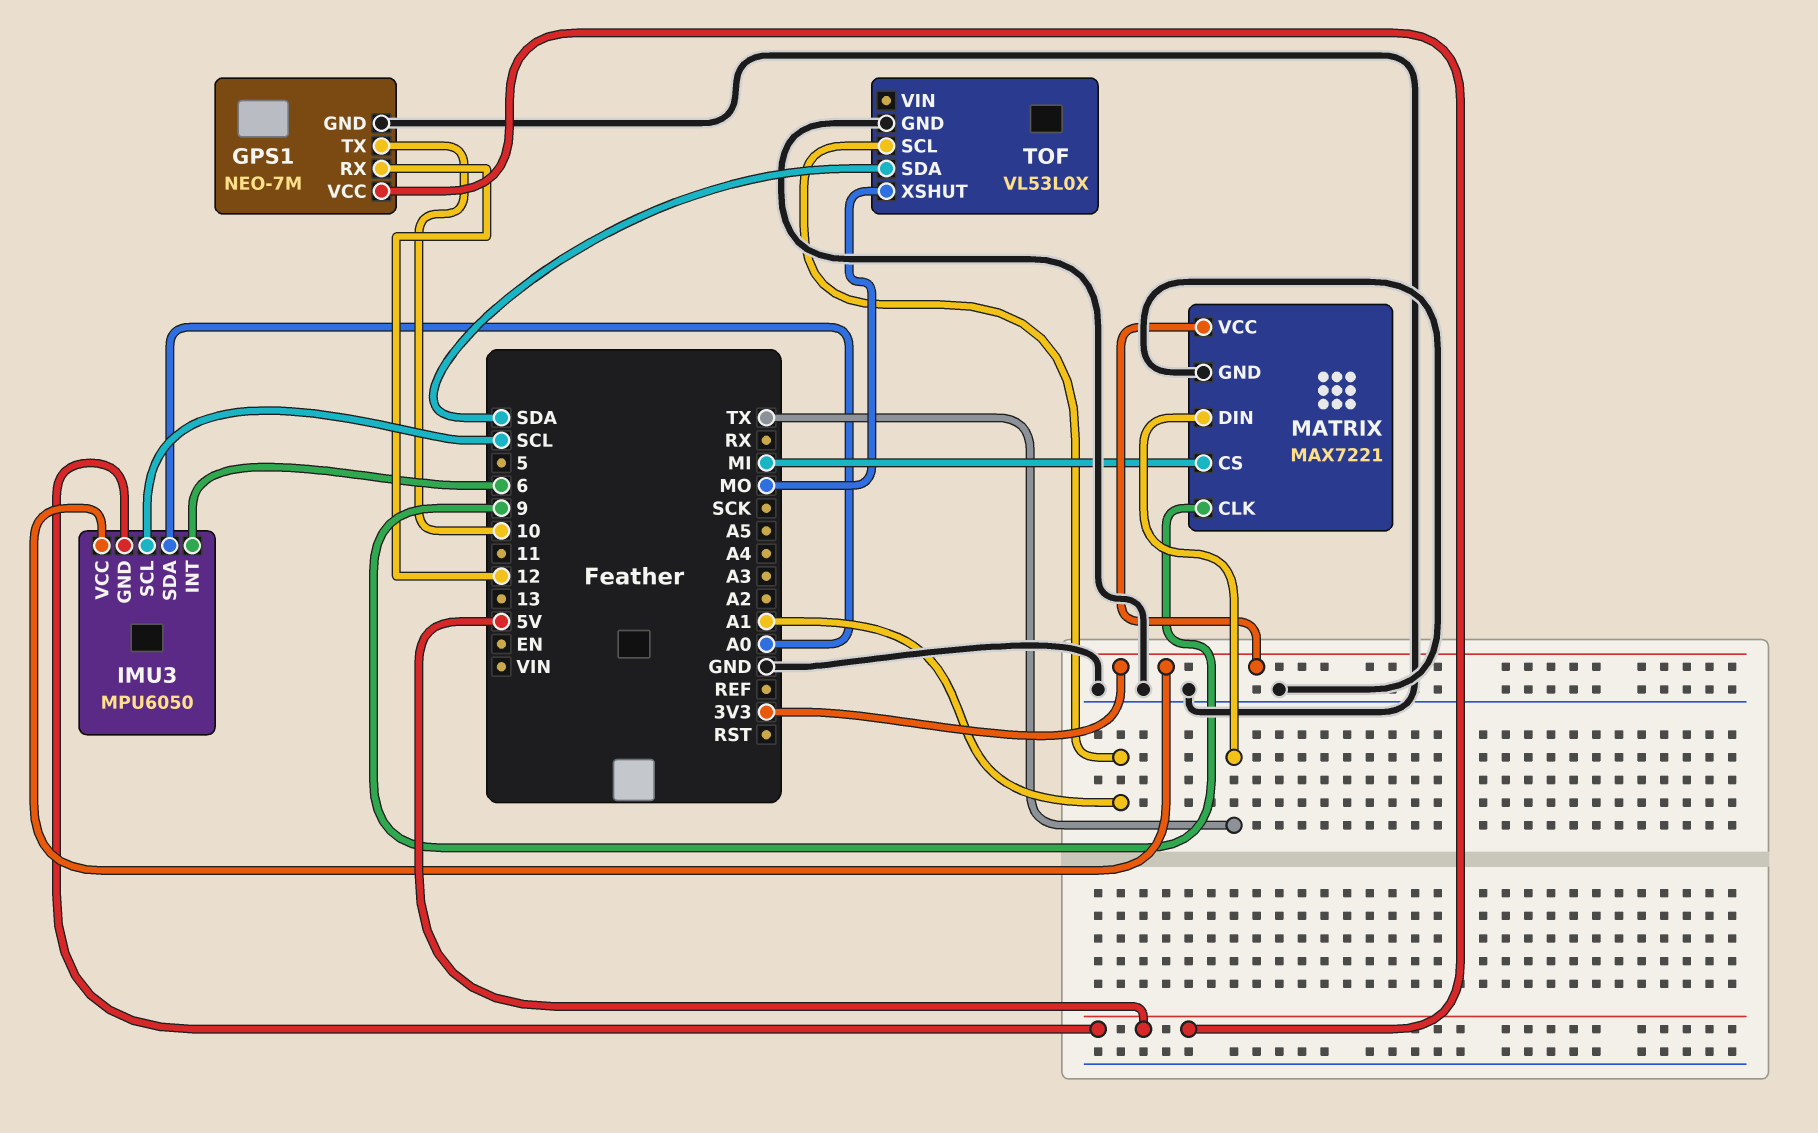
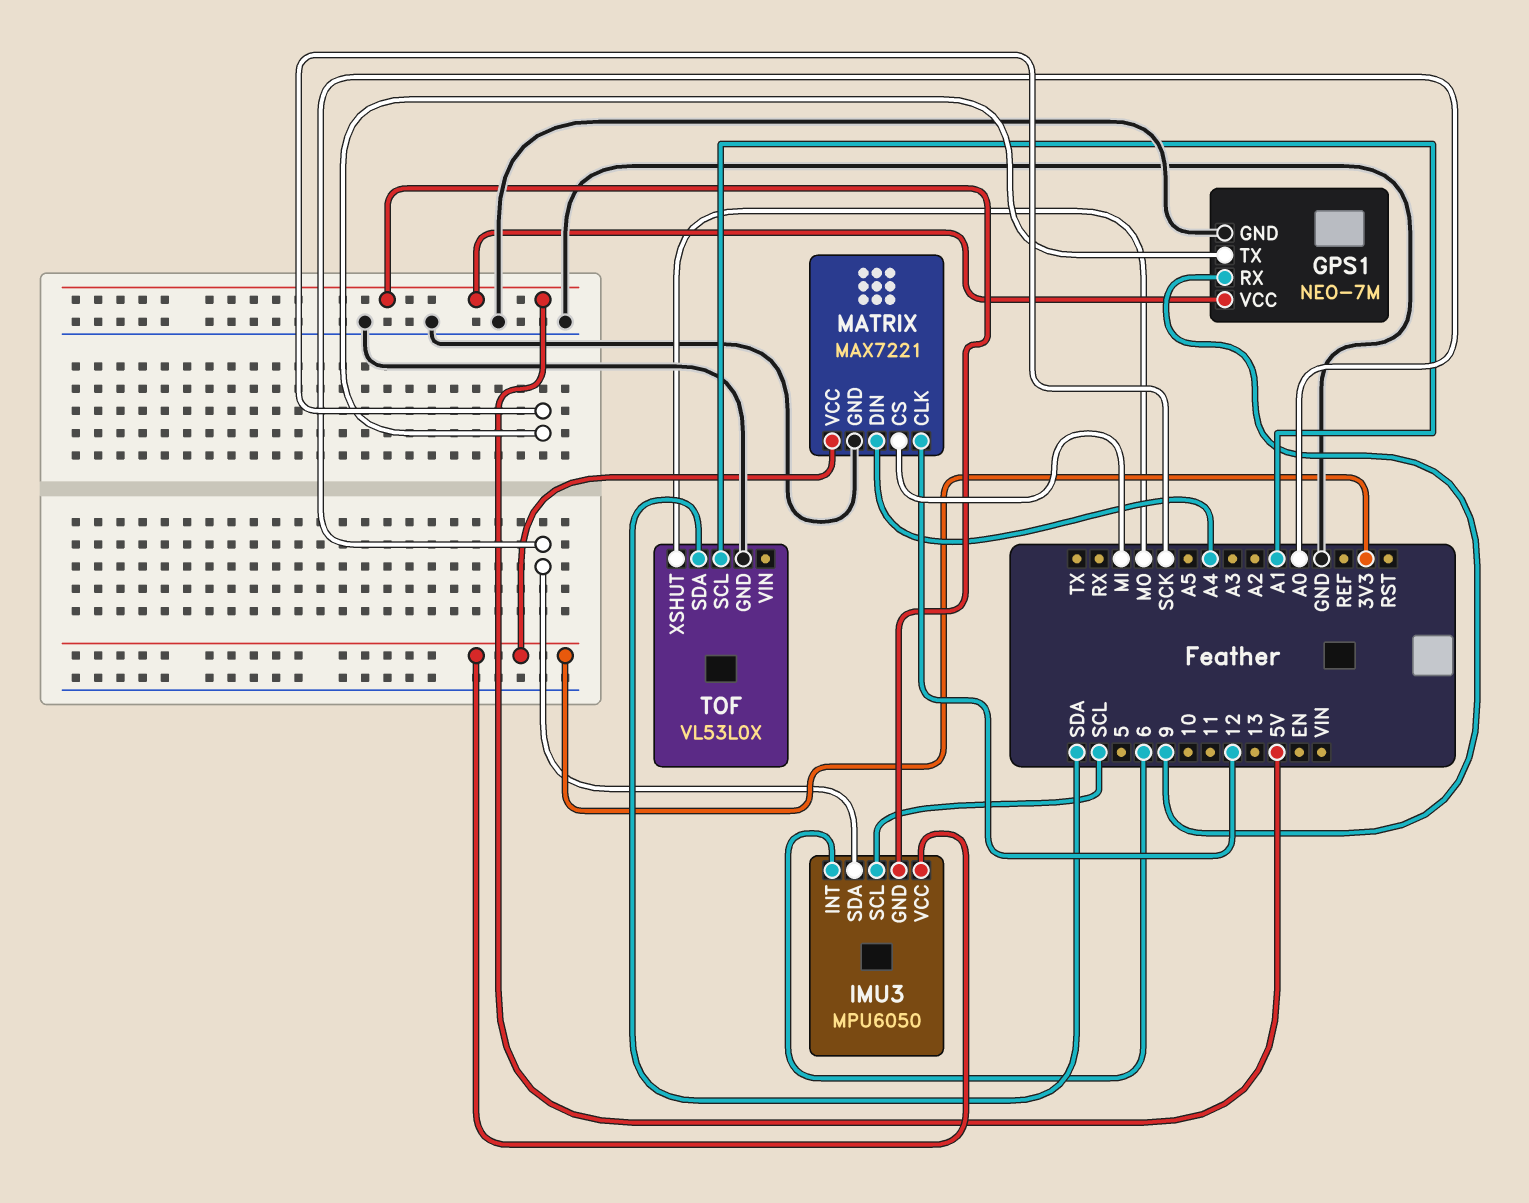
GPS1 pin RX: 12 -> 9
GPS1 pin TX: 10 -> SCK
MATRIX pin CLK: 9 -> 12
MATRIX pin DIN: TX -> A4

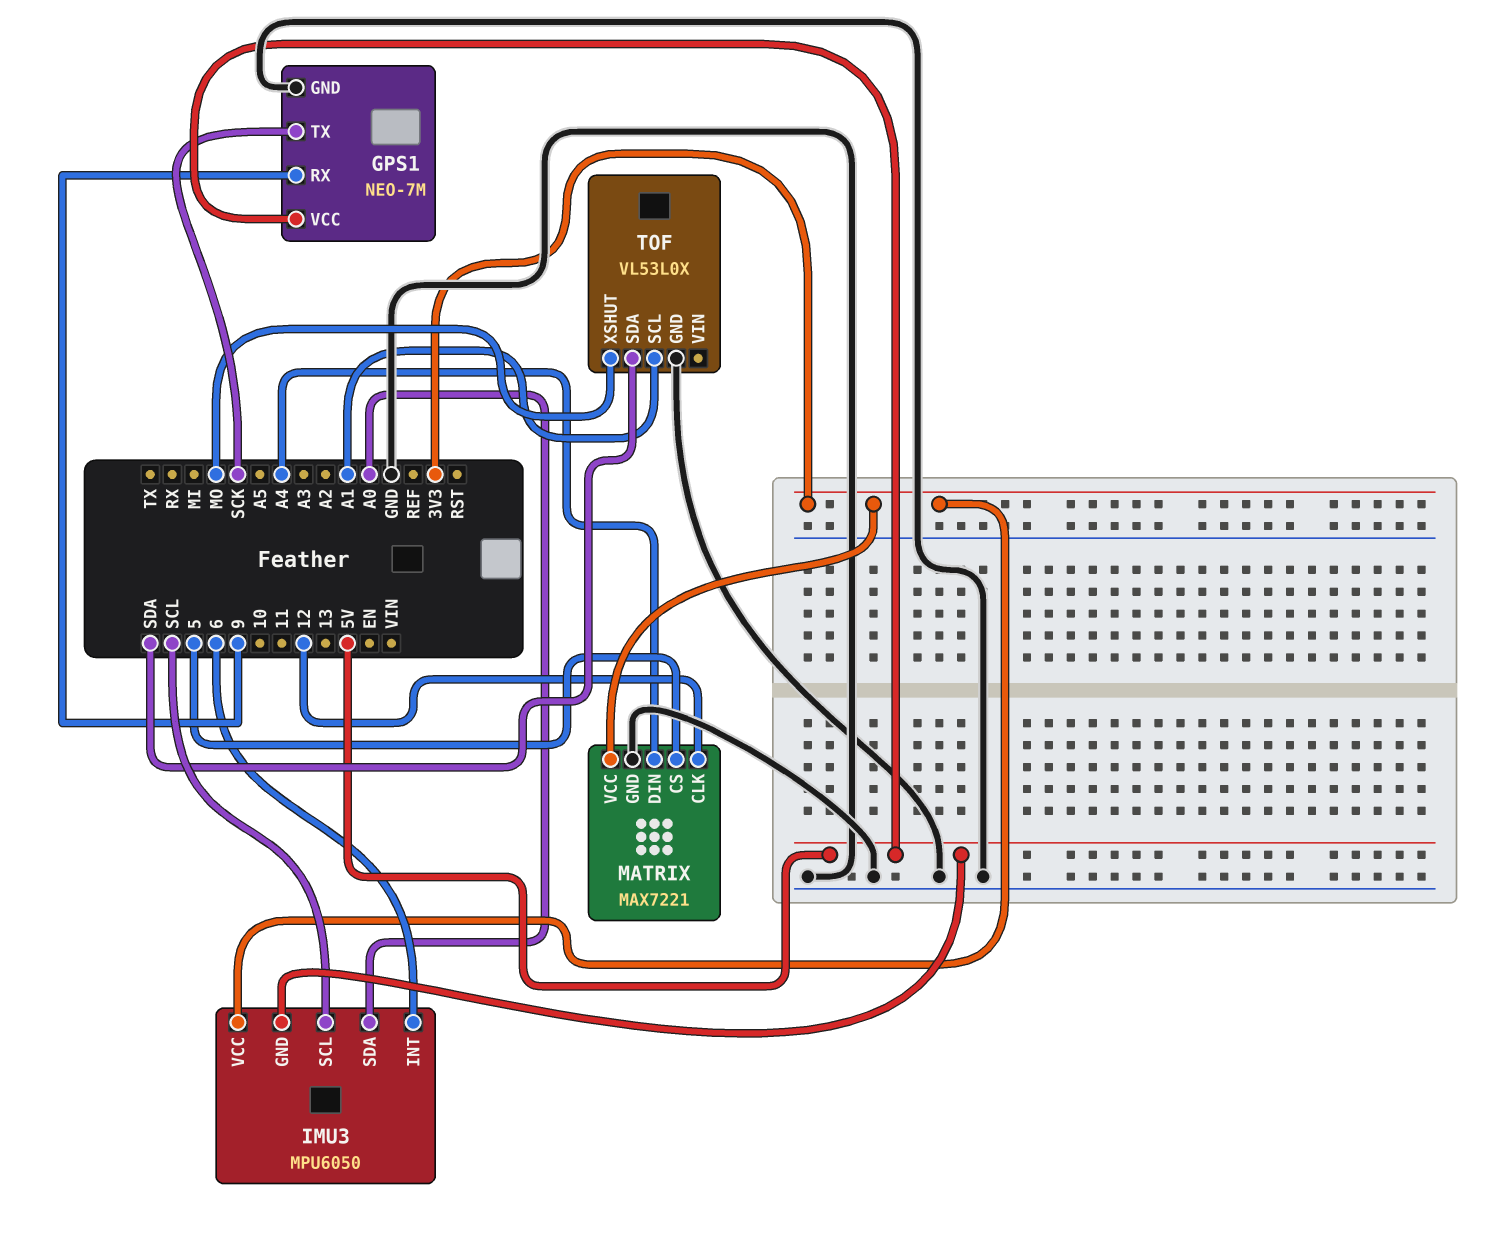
MATRIX pin CS: MI -> 5

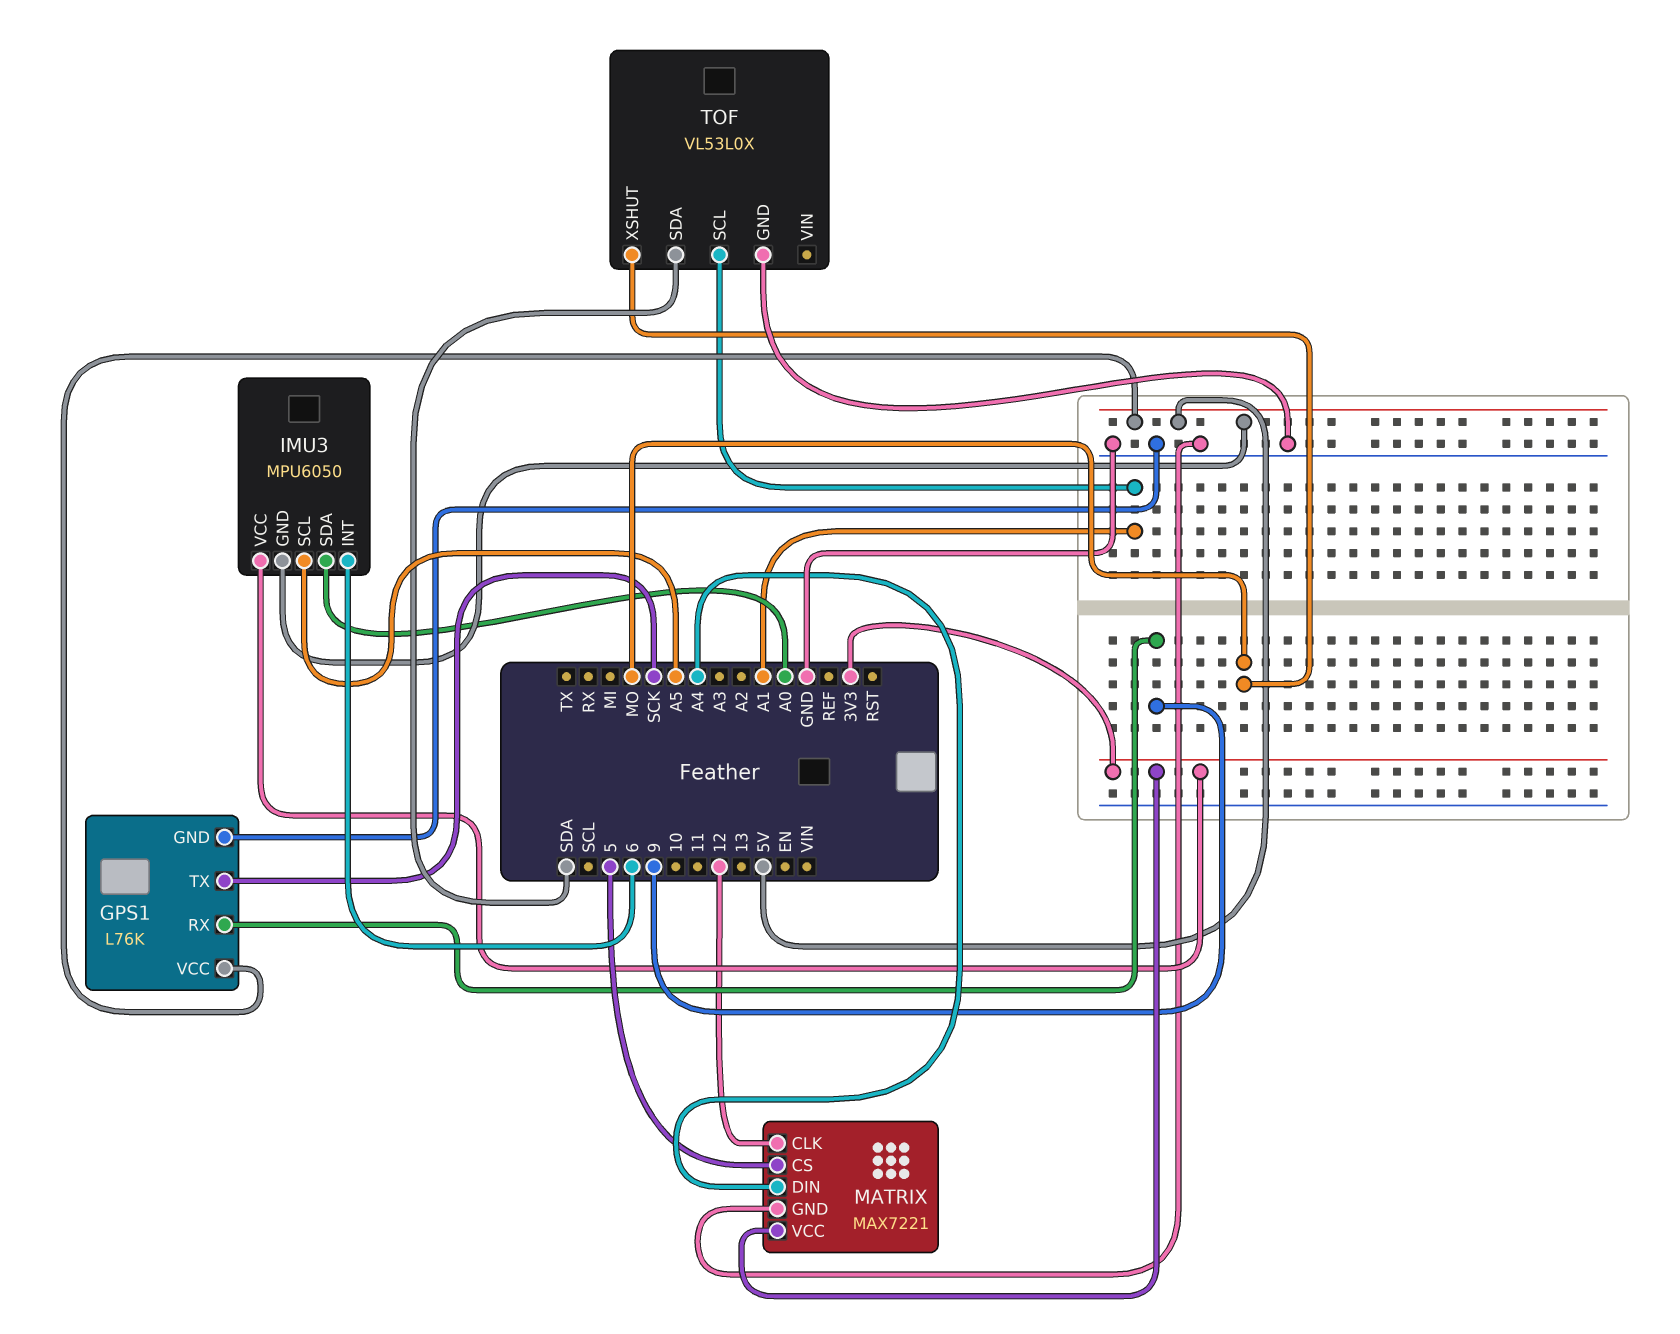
GPS1: NEO-7M -> L76K
IMU3 pin SCL: SCL -> A5

